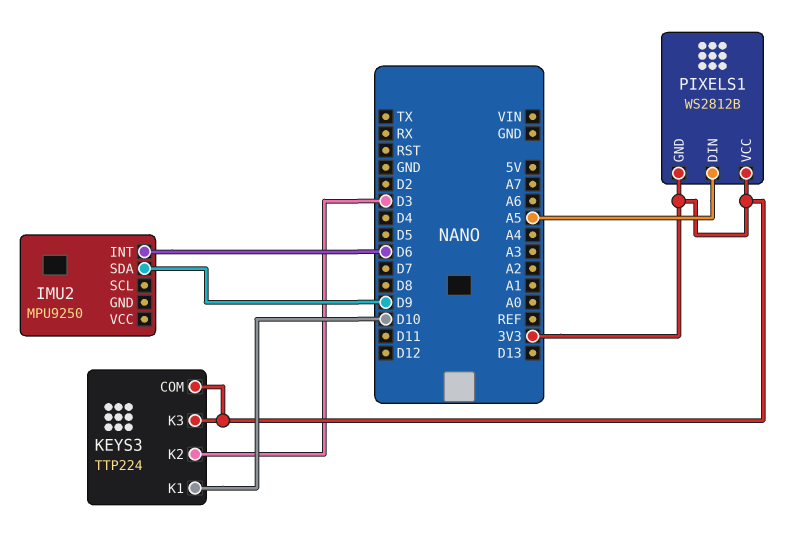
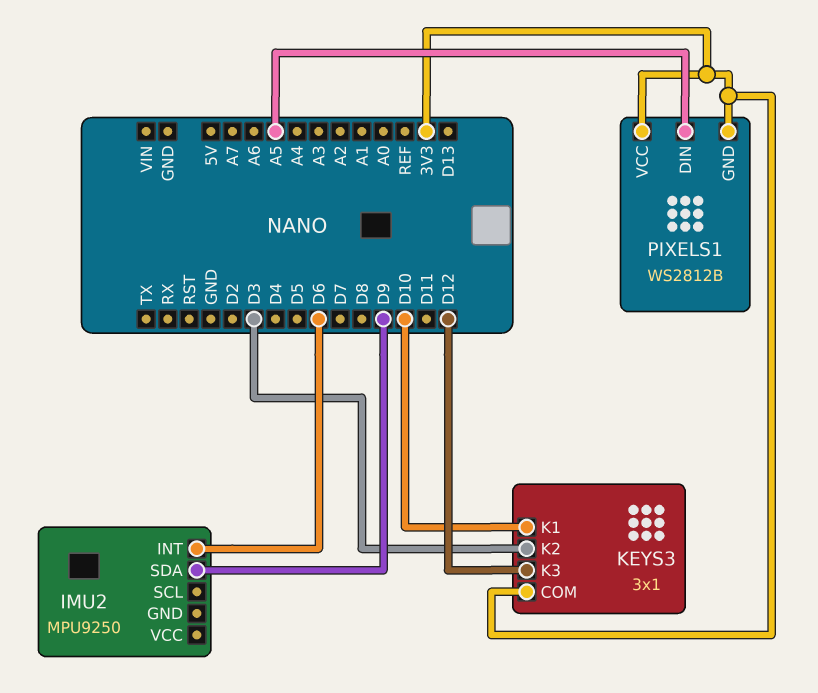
KEYS3: TTP224 -> 3x1
KEYS3 pin K3: 3V3 -> D12

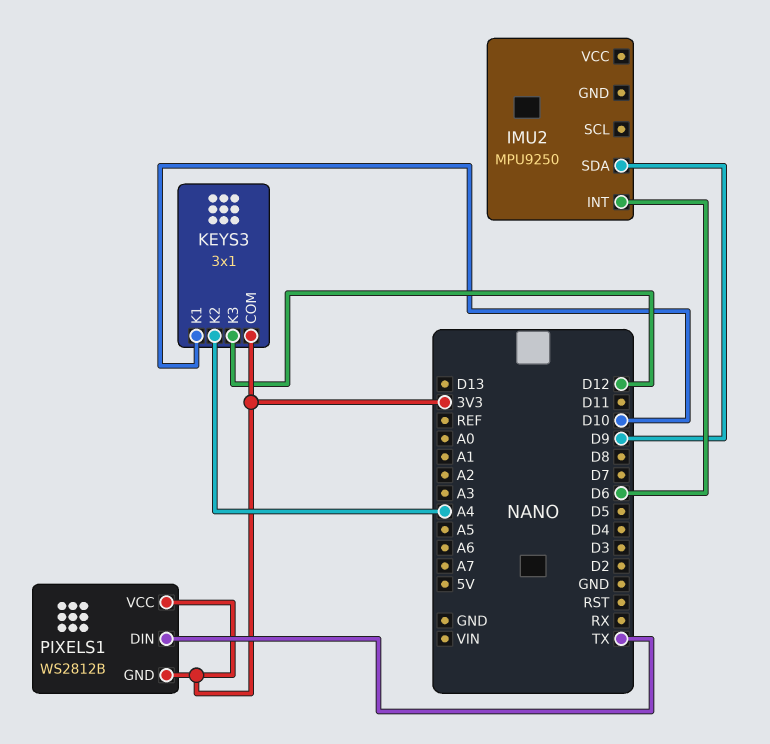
KEYS3 pin K2: D3 -> A4
PIXELS1 pin DIN: A5 -> TX

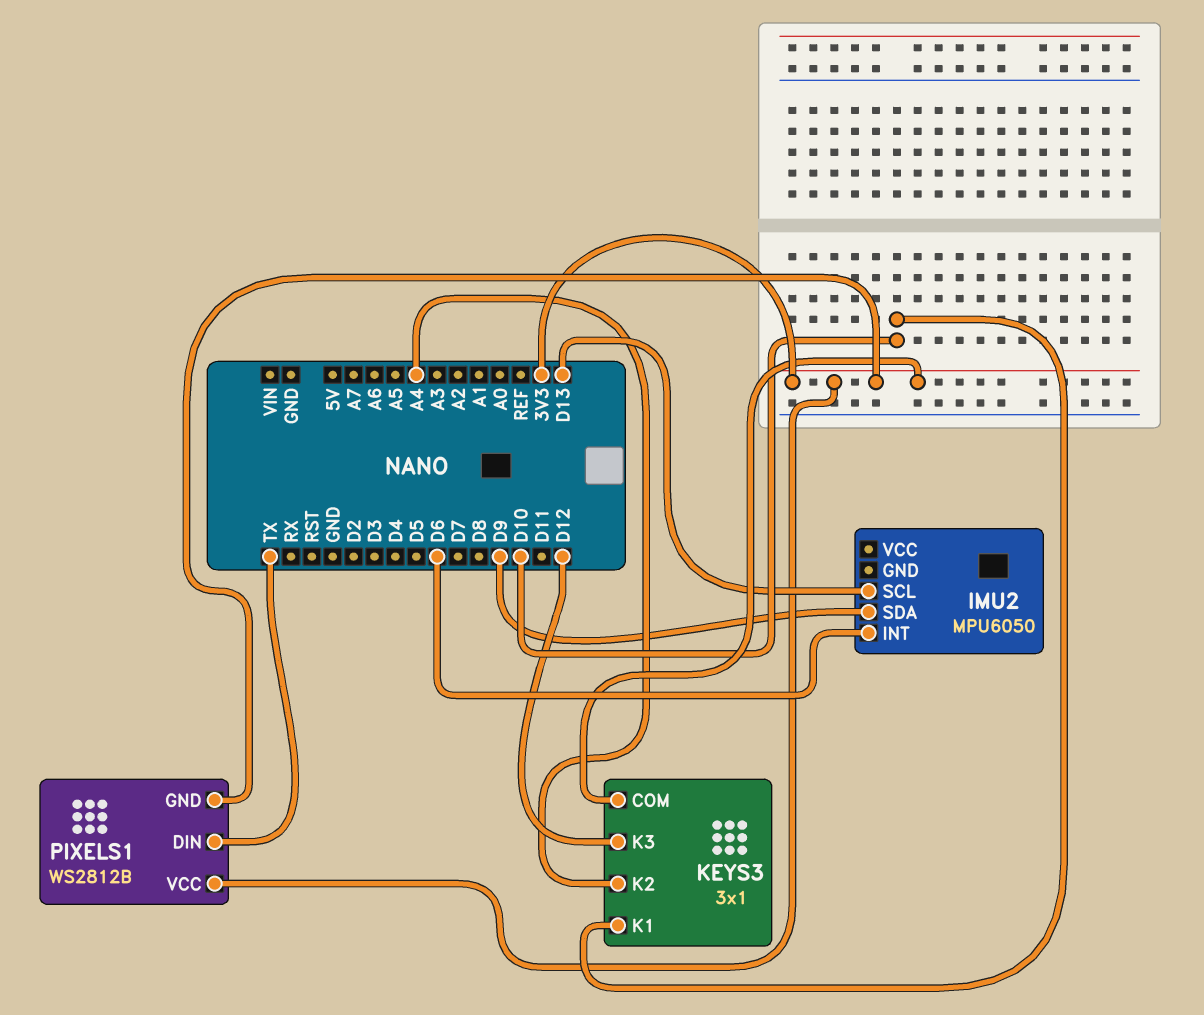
IMU2: MPU9250 -> MPU6050
IMU2 pin SCL: none -> D13

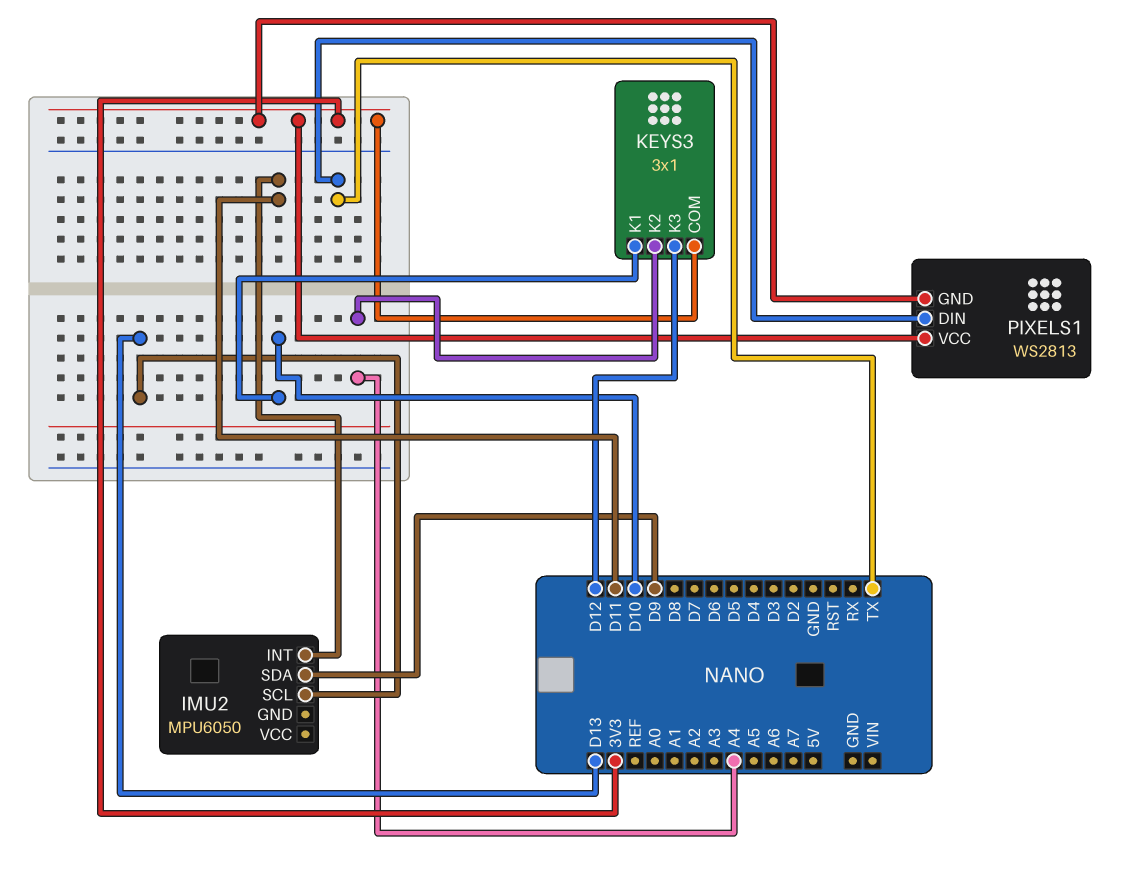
IMU2 pin INT: D6 -> D11
PIXELS1: WS2812B -> WS2813

